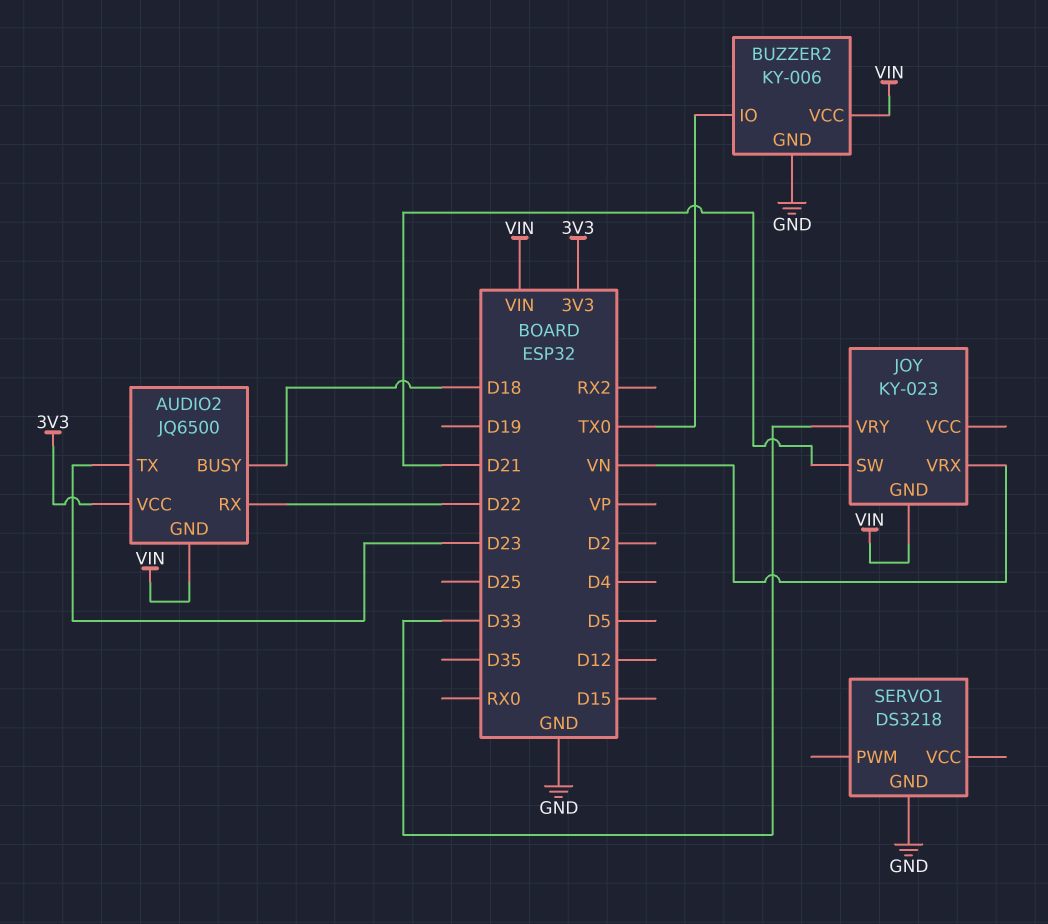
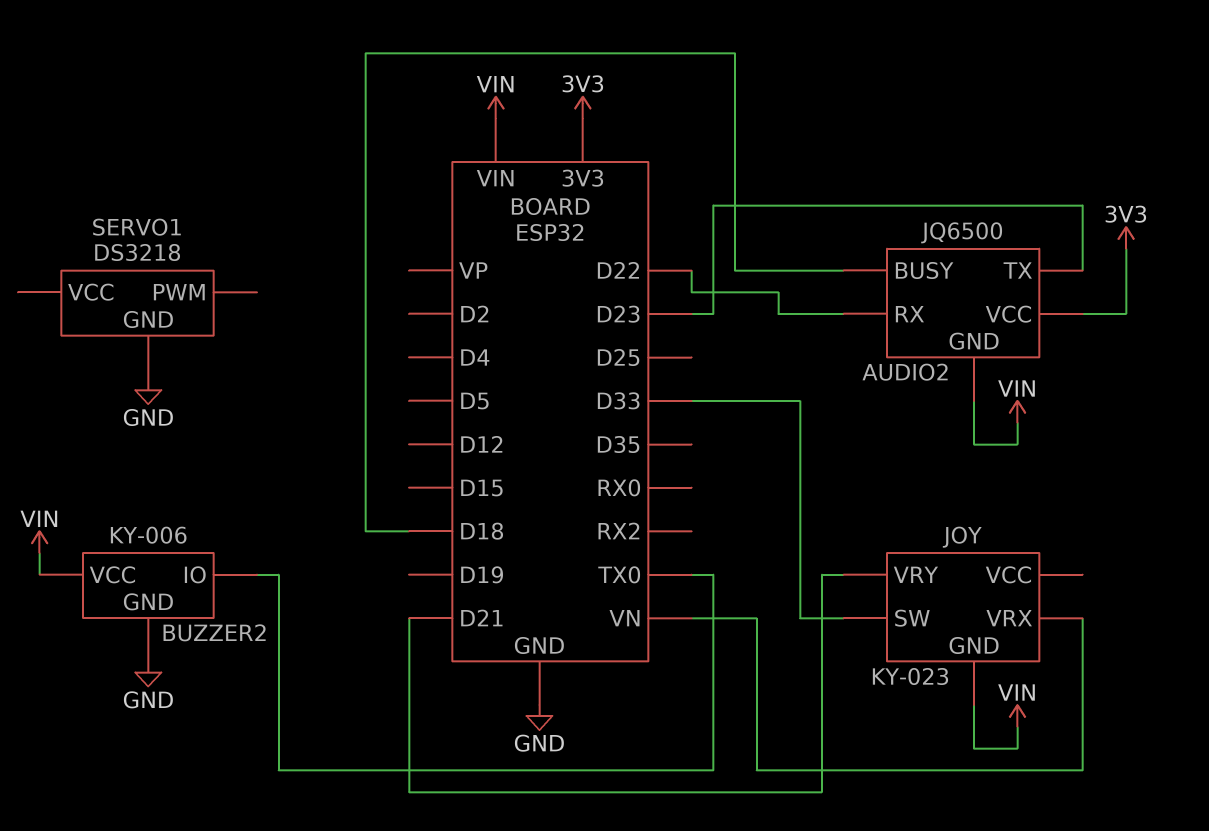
JOY pin SW: D21 -> D33
JOY pin VRY: D33 -> D21

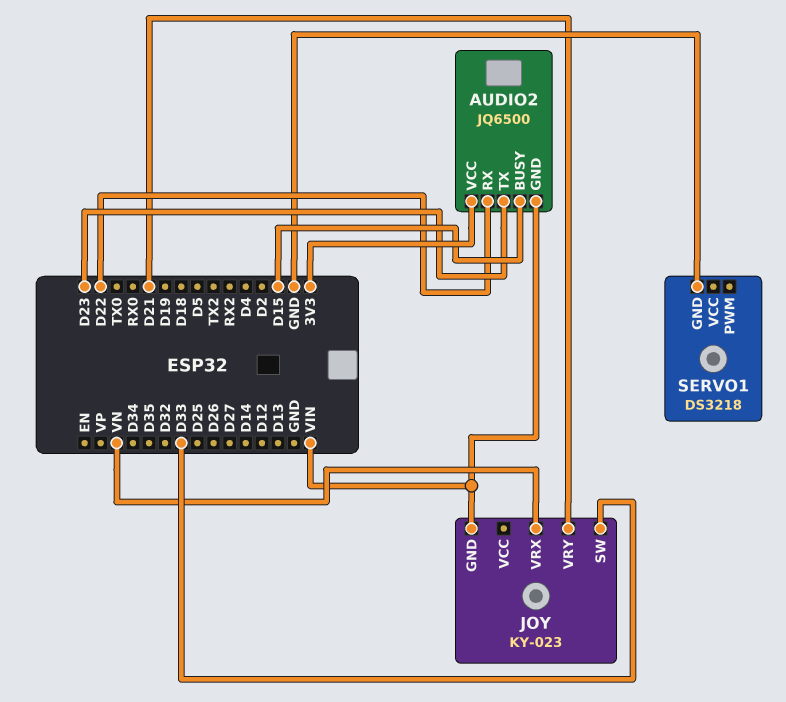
AUDIO2 pin BUSY: D18 -> D15
BUZZER2: KY-006 -> none
BUZZER2 pin GND: GND -> none
BUZZER2 pin IO: TX0 -> none
BUZZER2 pin VCC: VIN -> none

